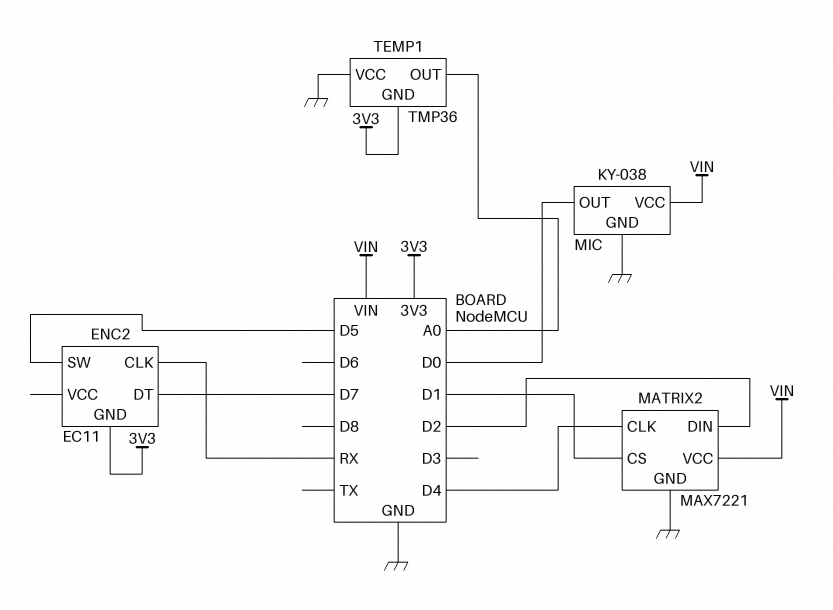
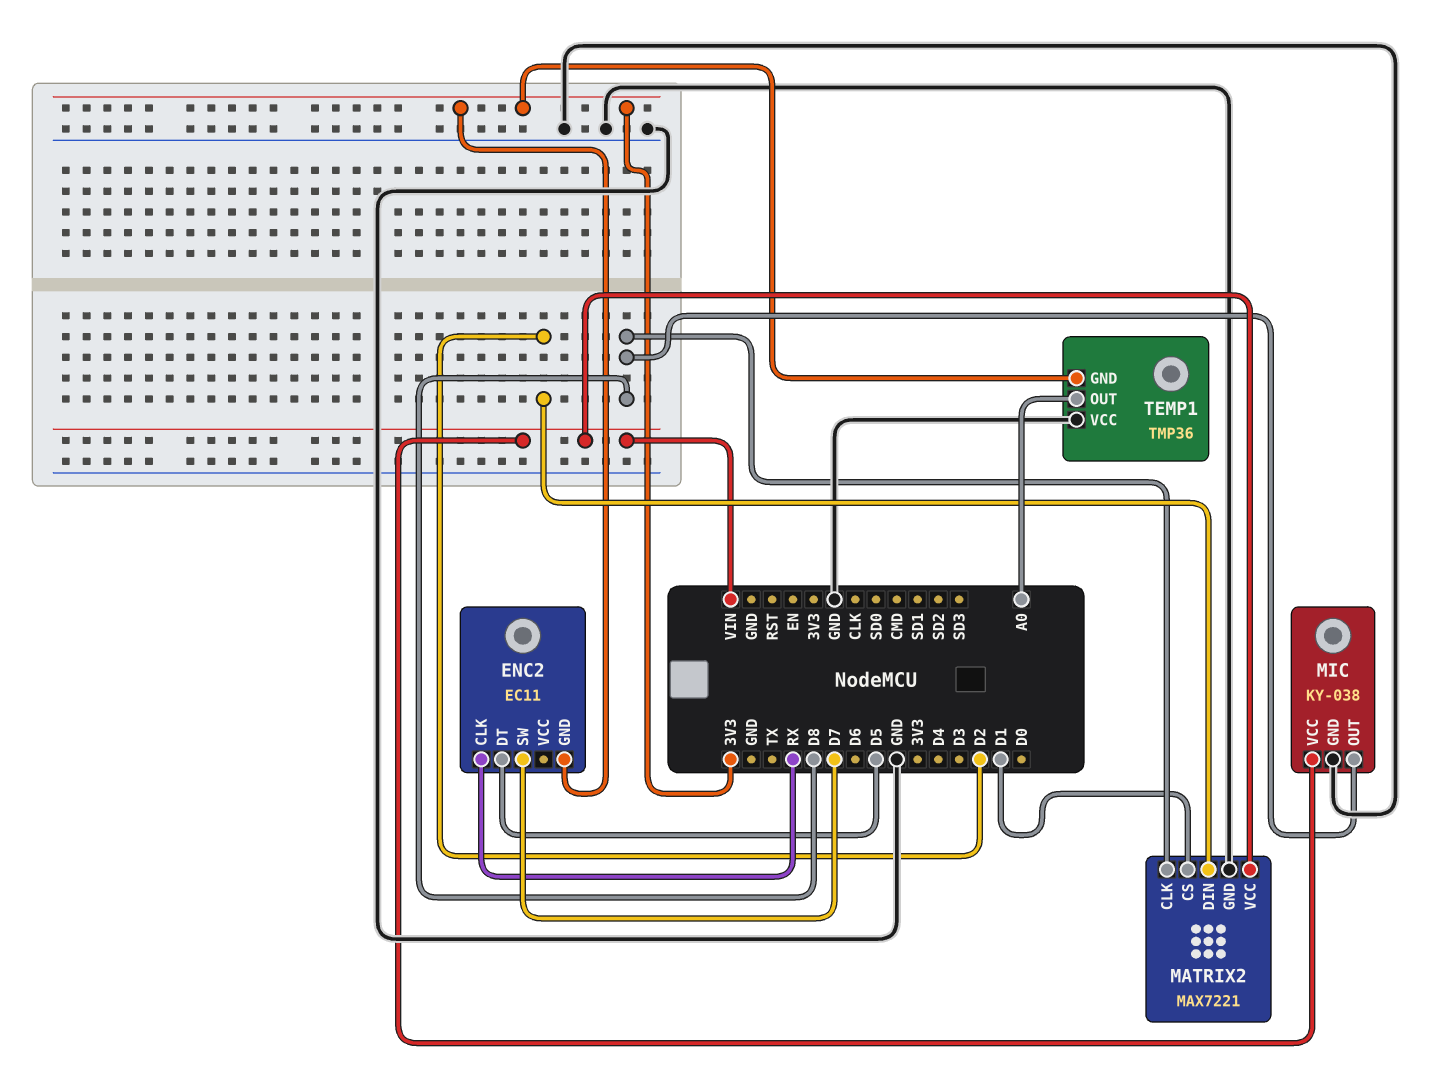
ENC2 pin DT: D7 -> D5
ENC2 pin SW: D5 -> D7
MATRIX2 pin CLK: D4 -> D8
MIC pin OUT: D0 -> D8

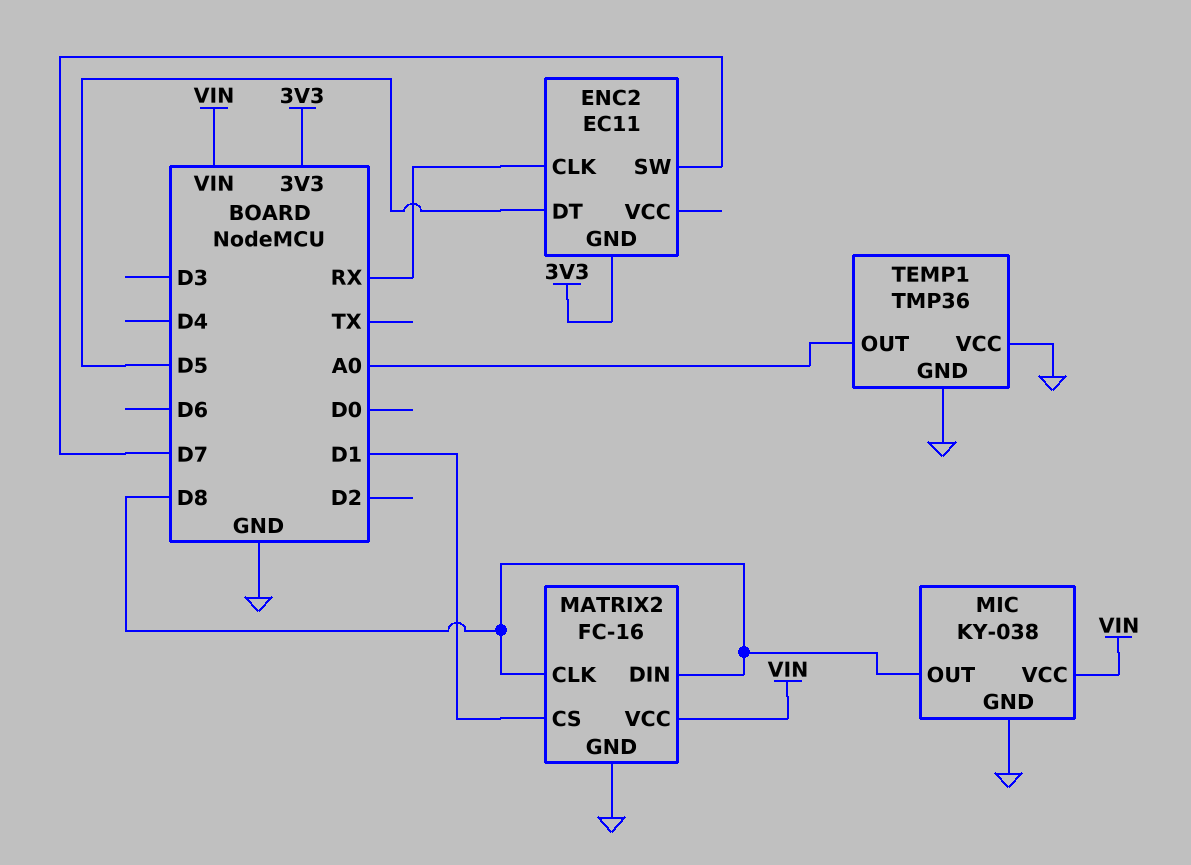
MATRIX2: MAX7221 -> FC-16
MATRIX2 pin DIN: D2 -> D8
TEMP1 pin GND: 3V3 -> GND

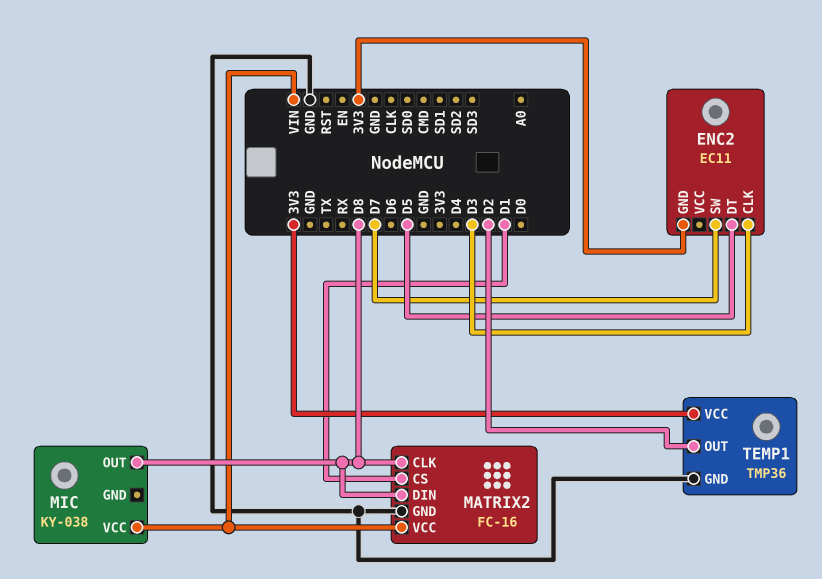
ENC2 pin CLK: RX -> D3
MIC pin GND: GND -> none
TEMP1 pin OUT: A0 -> D2
TEMP1 pin VCC: GND -> 3V3

